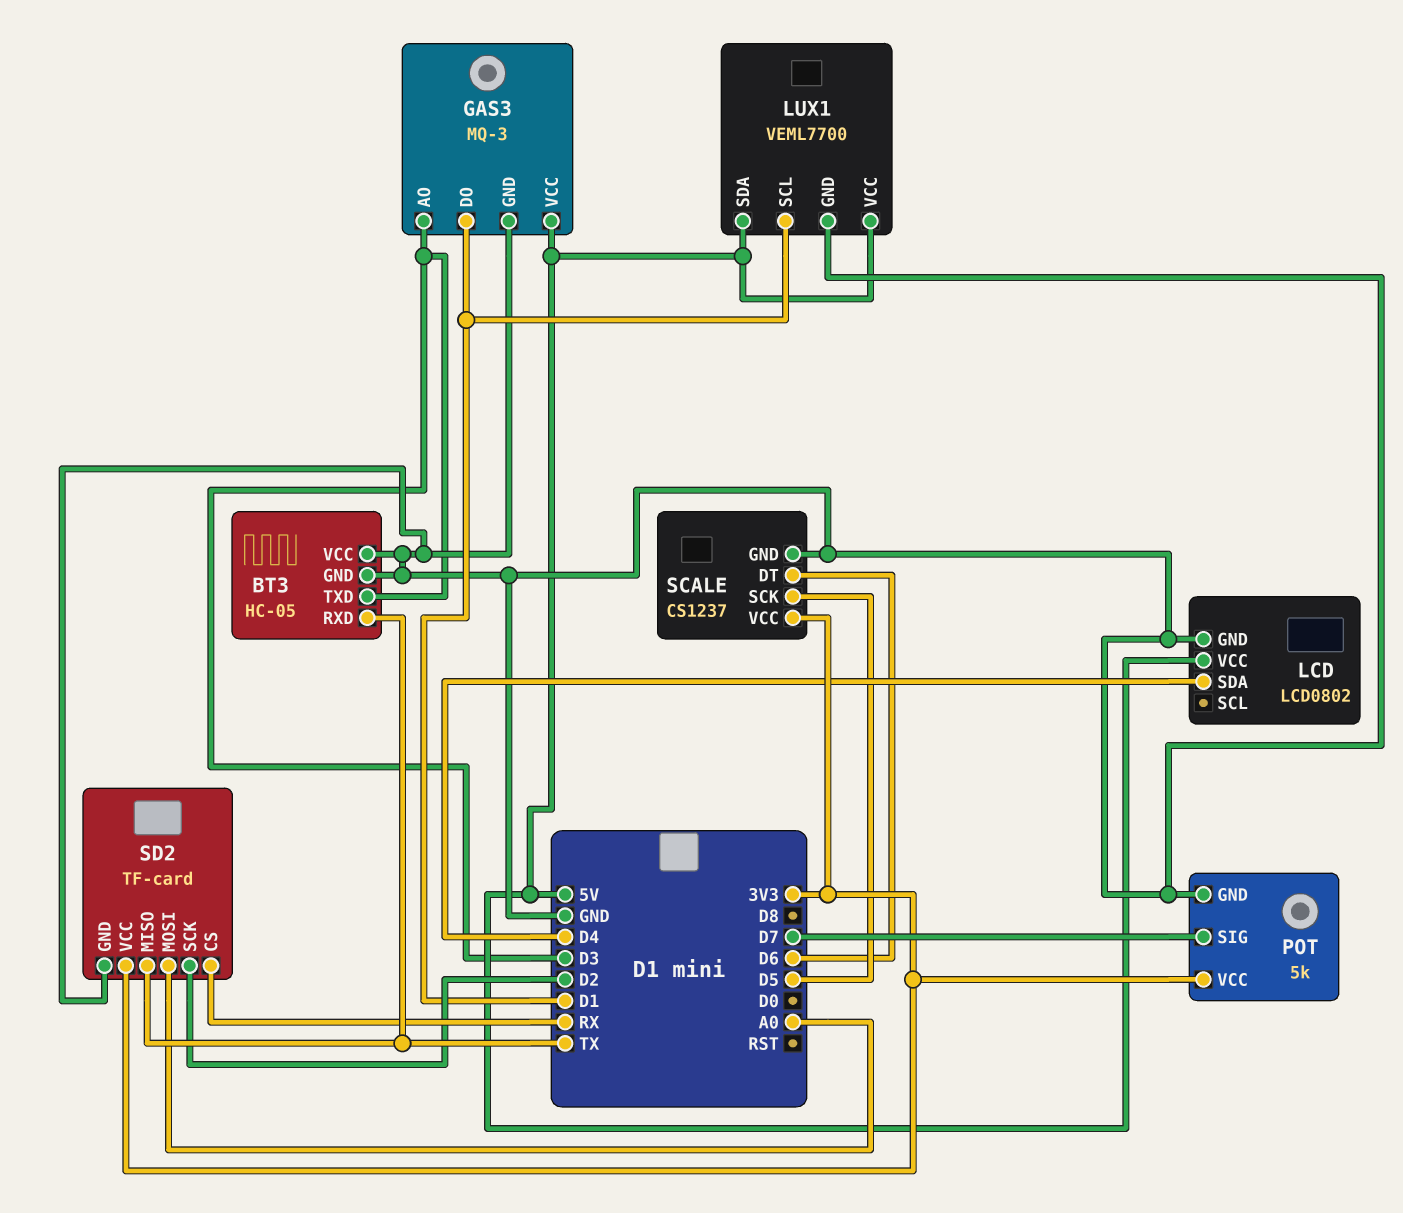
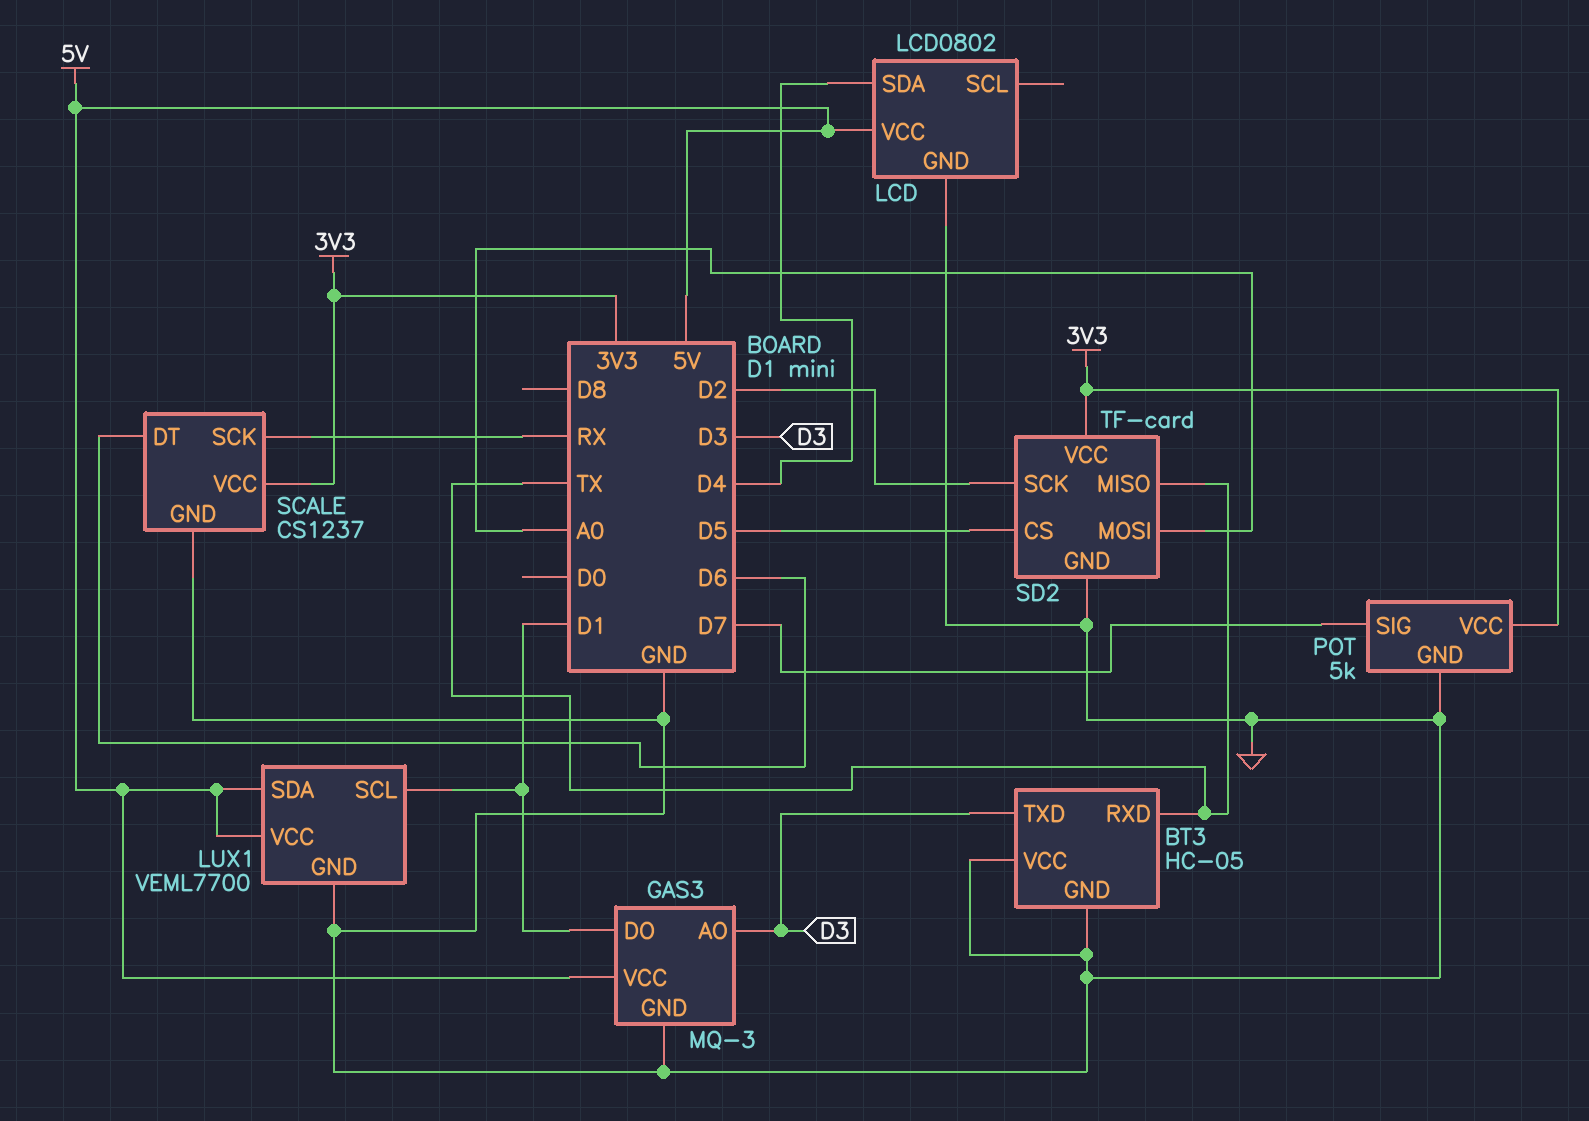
SCALE pin SCK: D5 -> RX
SD2 pin CS: RX -> D5

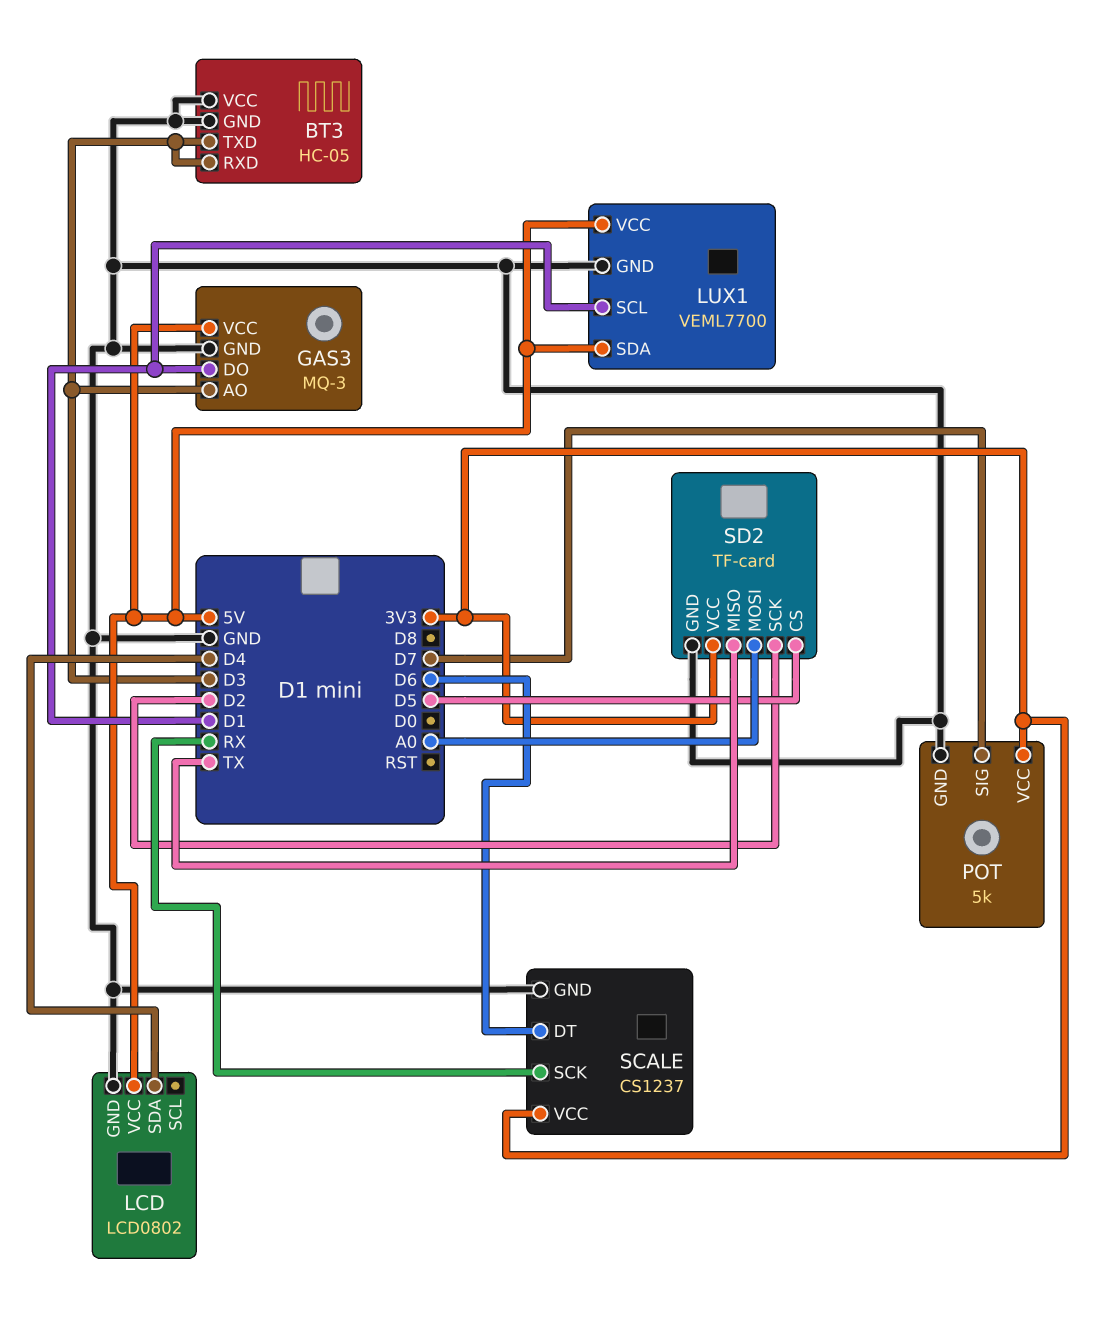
BT3 pin RXD: TX -> D3

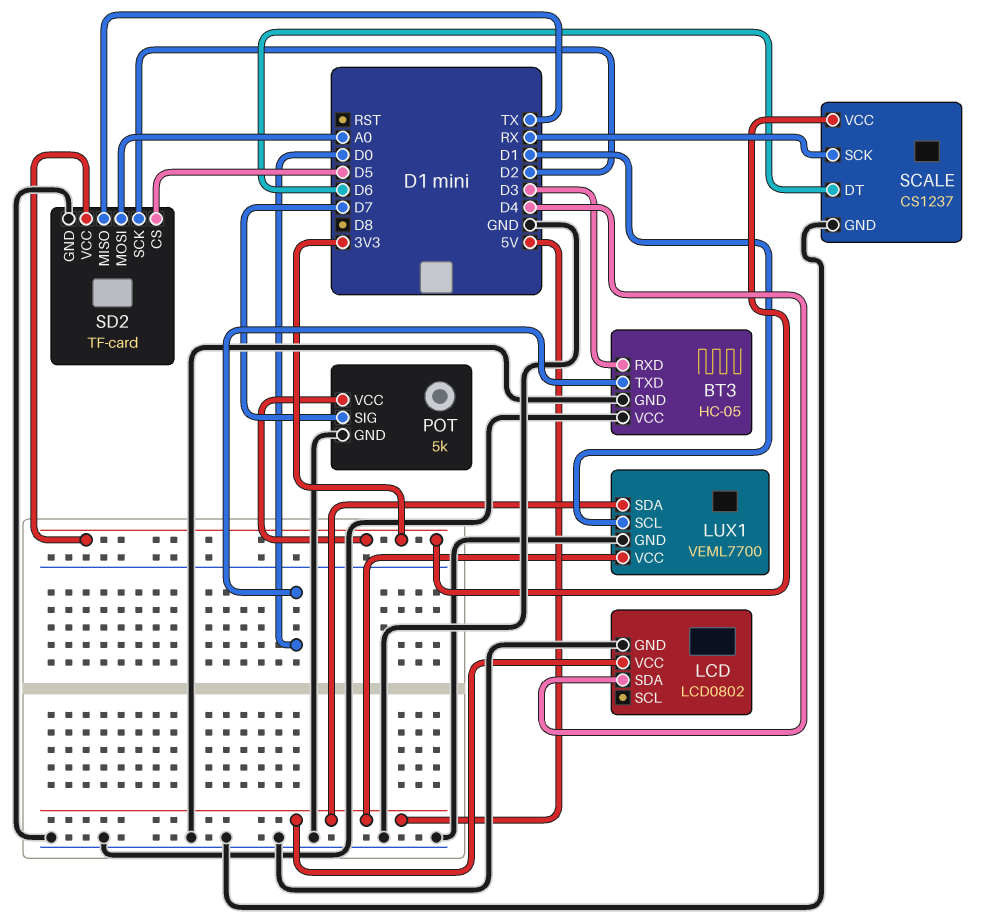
BT3 pin TXD: D3 -> D0
GAS3: MQ-3 -> none
GAS3 pin AO: D3 -> none
GAS3 pin DO: D1 -> none
GAS3 pin GND: GND -> none
GAS3 pin VCC: 5V -> none

